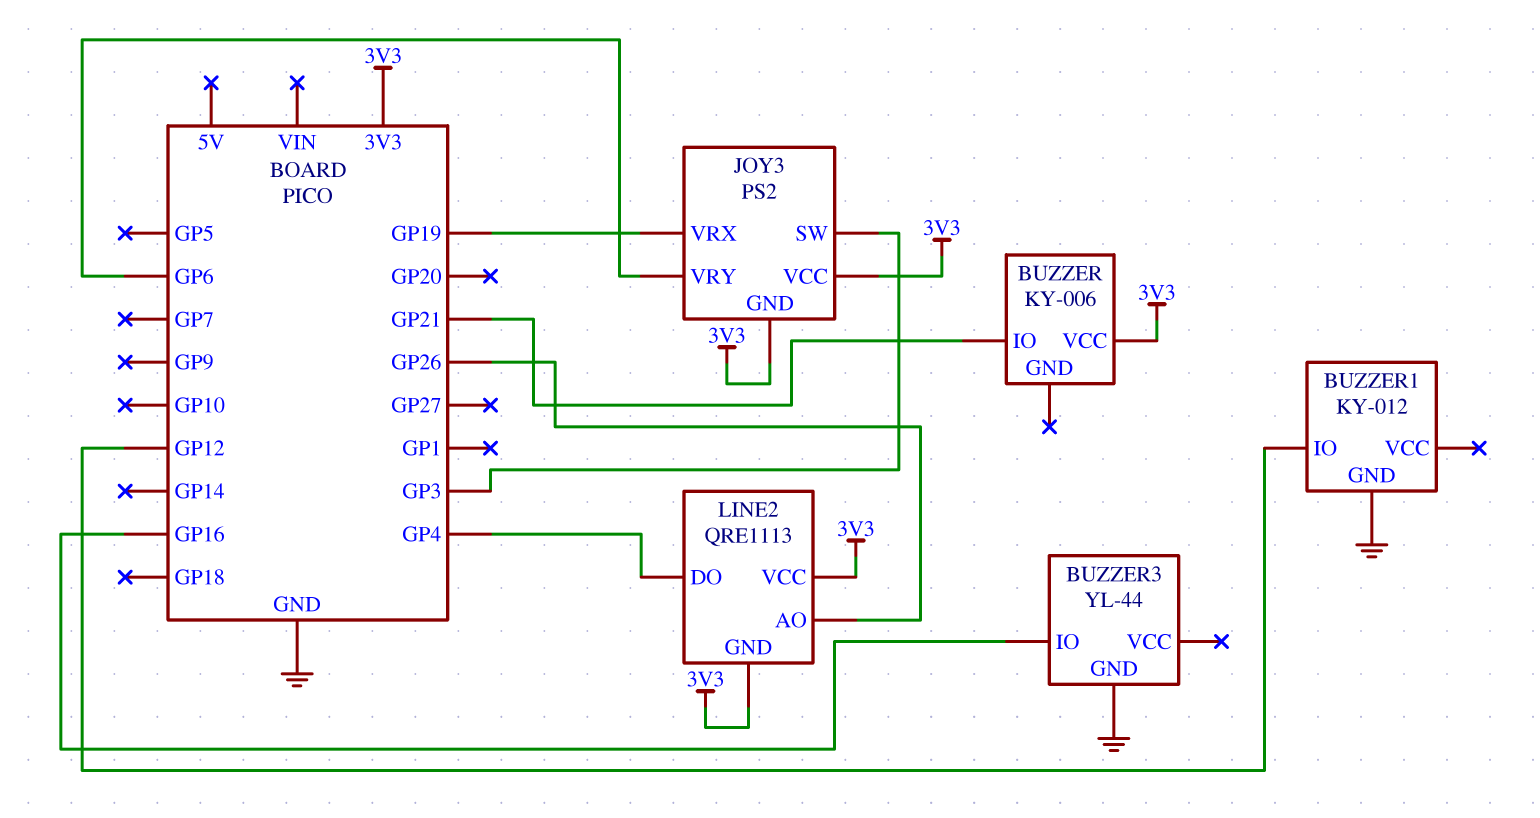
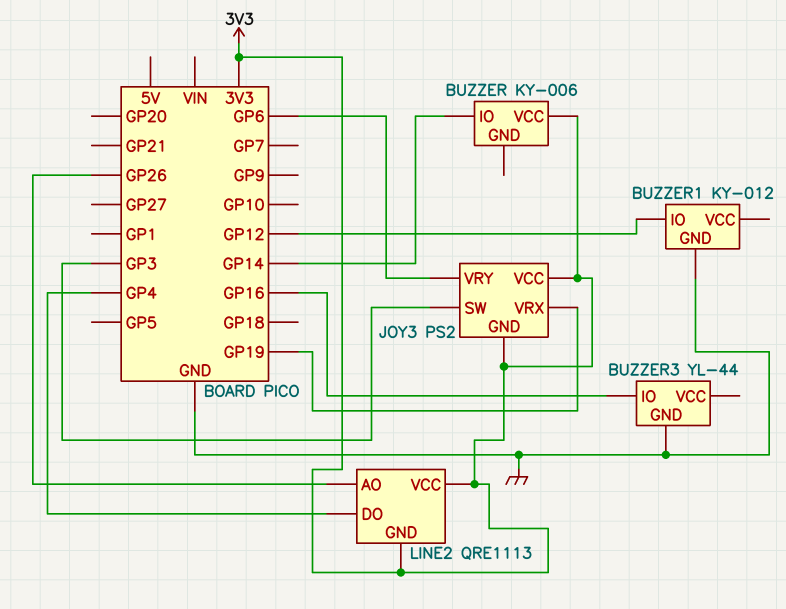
BUZZER pin IO: GP21 -> GP14

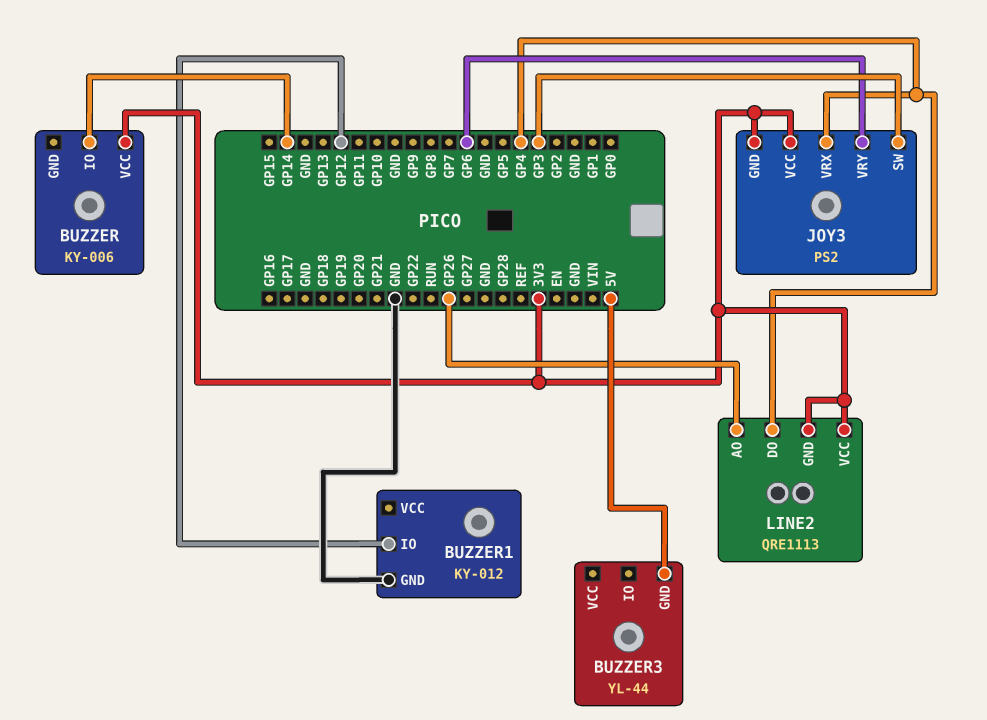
BUZZER3 pin GND: GND -> 5V
BUZZER3 pin IO: GP16 -> none
JOY3 pin VRX: GP19 -> GP4

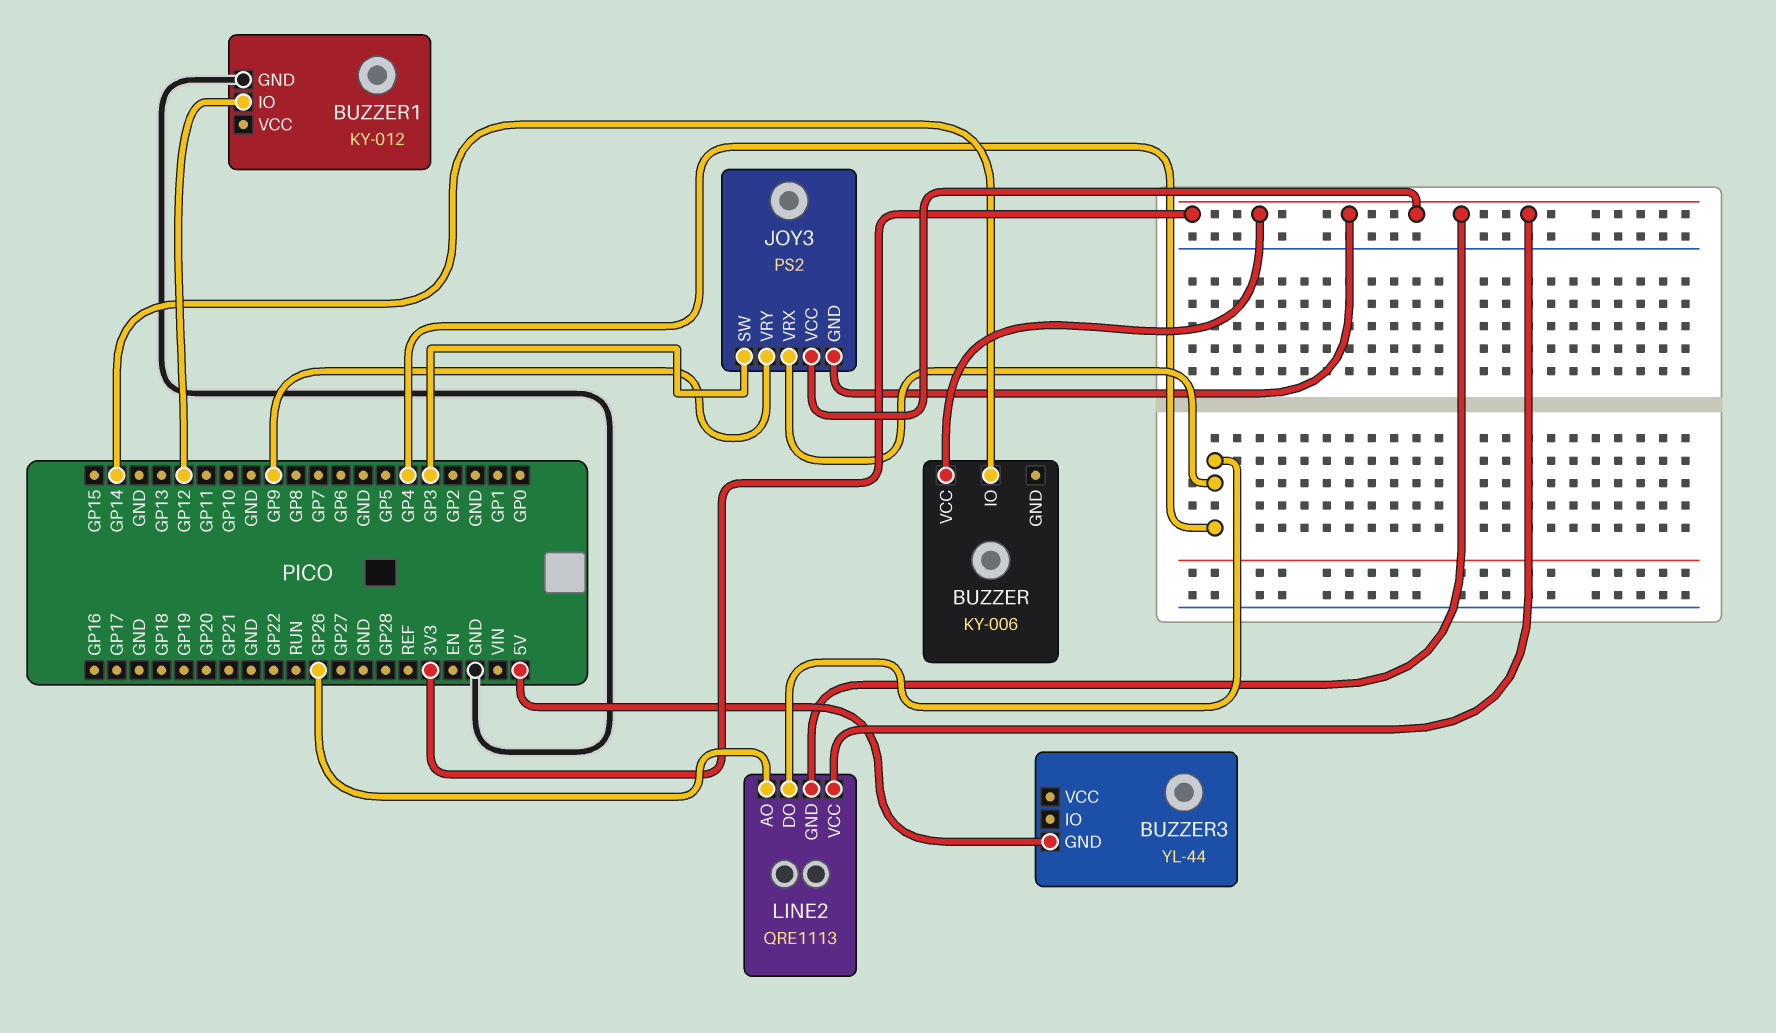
JOY3 pin VRY: GP6 -> GP9

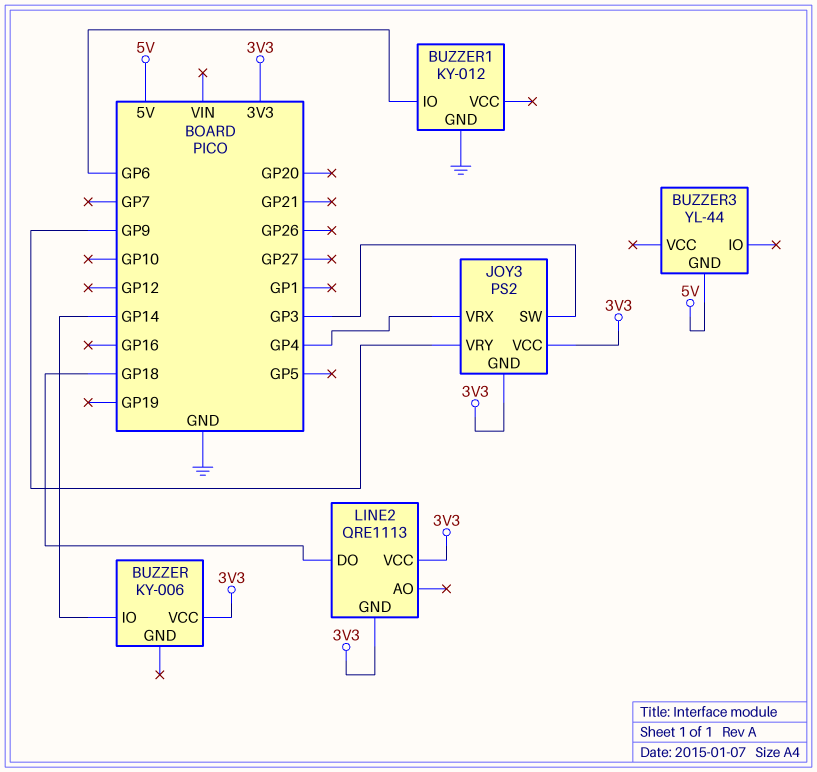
BUZZER1 pin IO: GP12 -> GP6
LINE2 pin AO: GP26 -> none
LINE2 pin DO: GP4 -> GP18

